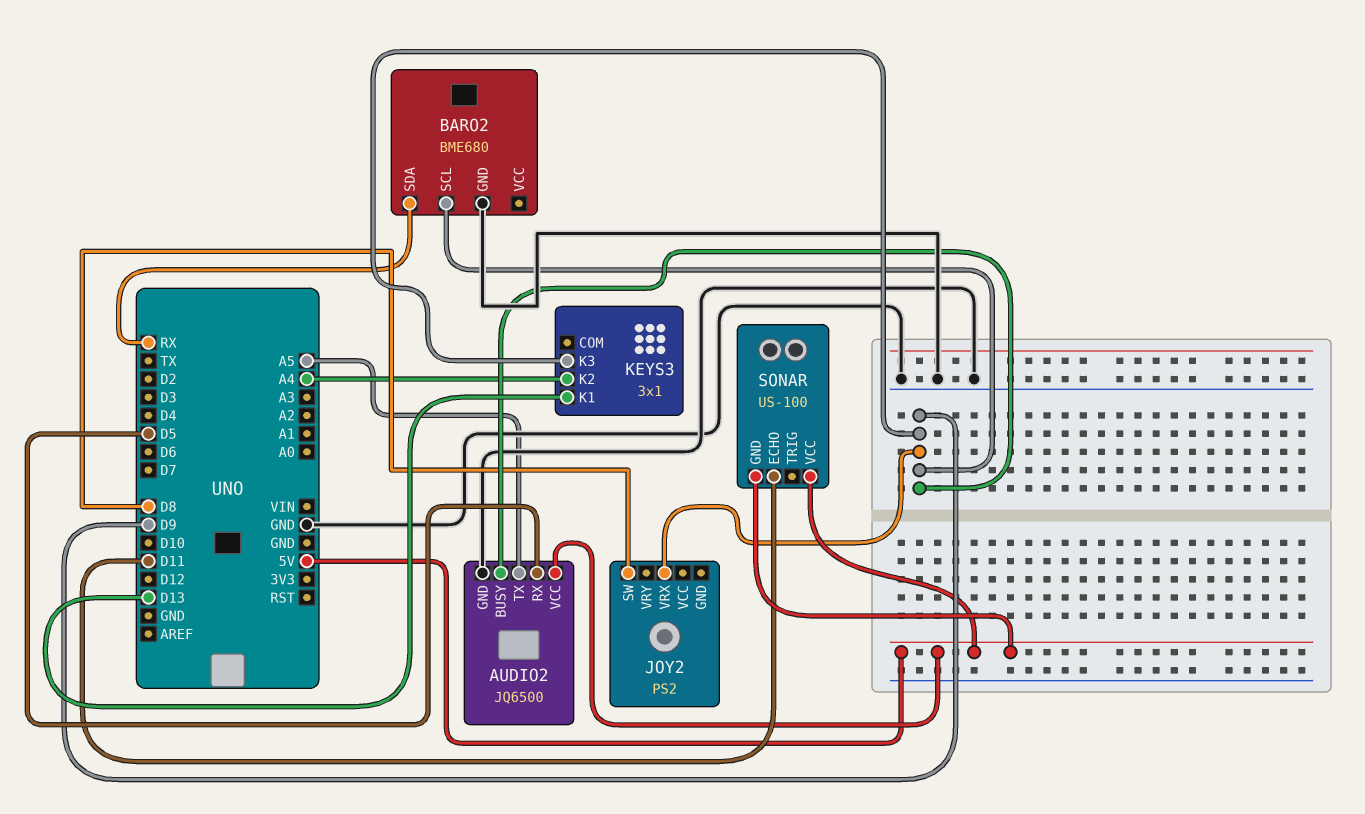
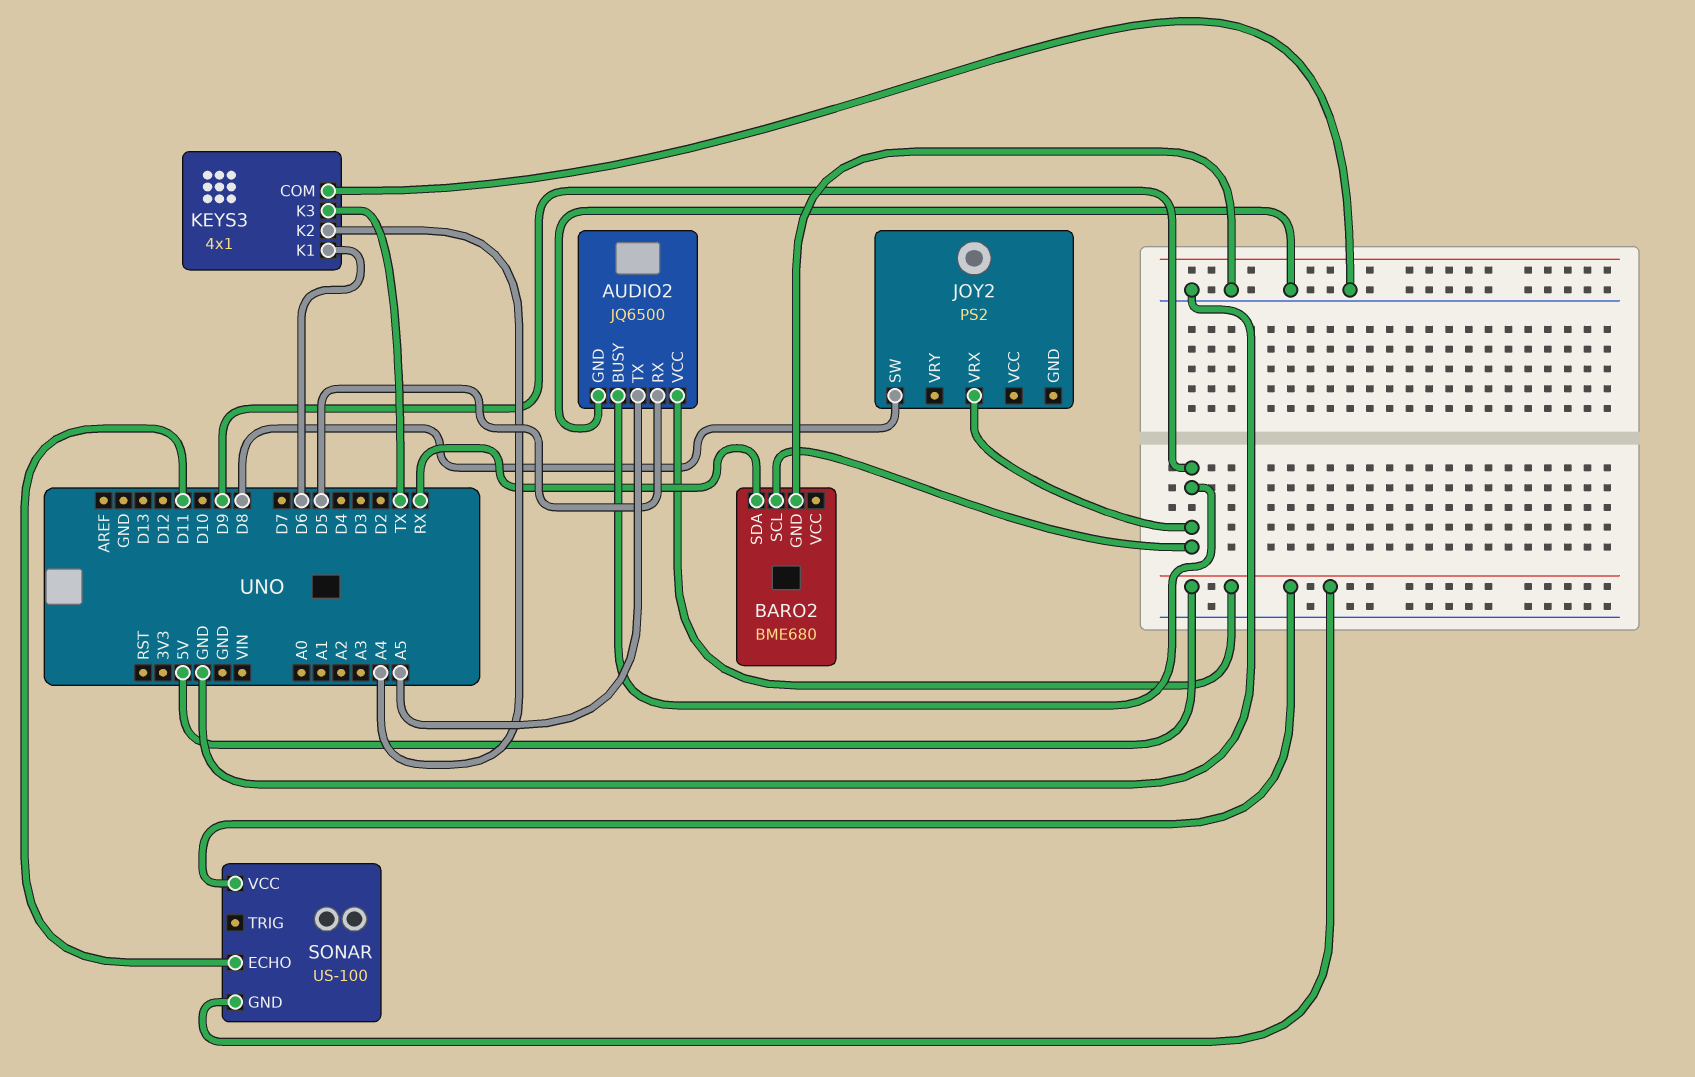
KEYS3: 3x1 -> 4x1
KEYS3 pin COM: none -> GND
KEYS3 pin K1: D13 -> D6
KEYS3 pin K3: D9 -> TX

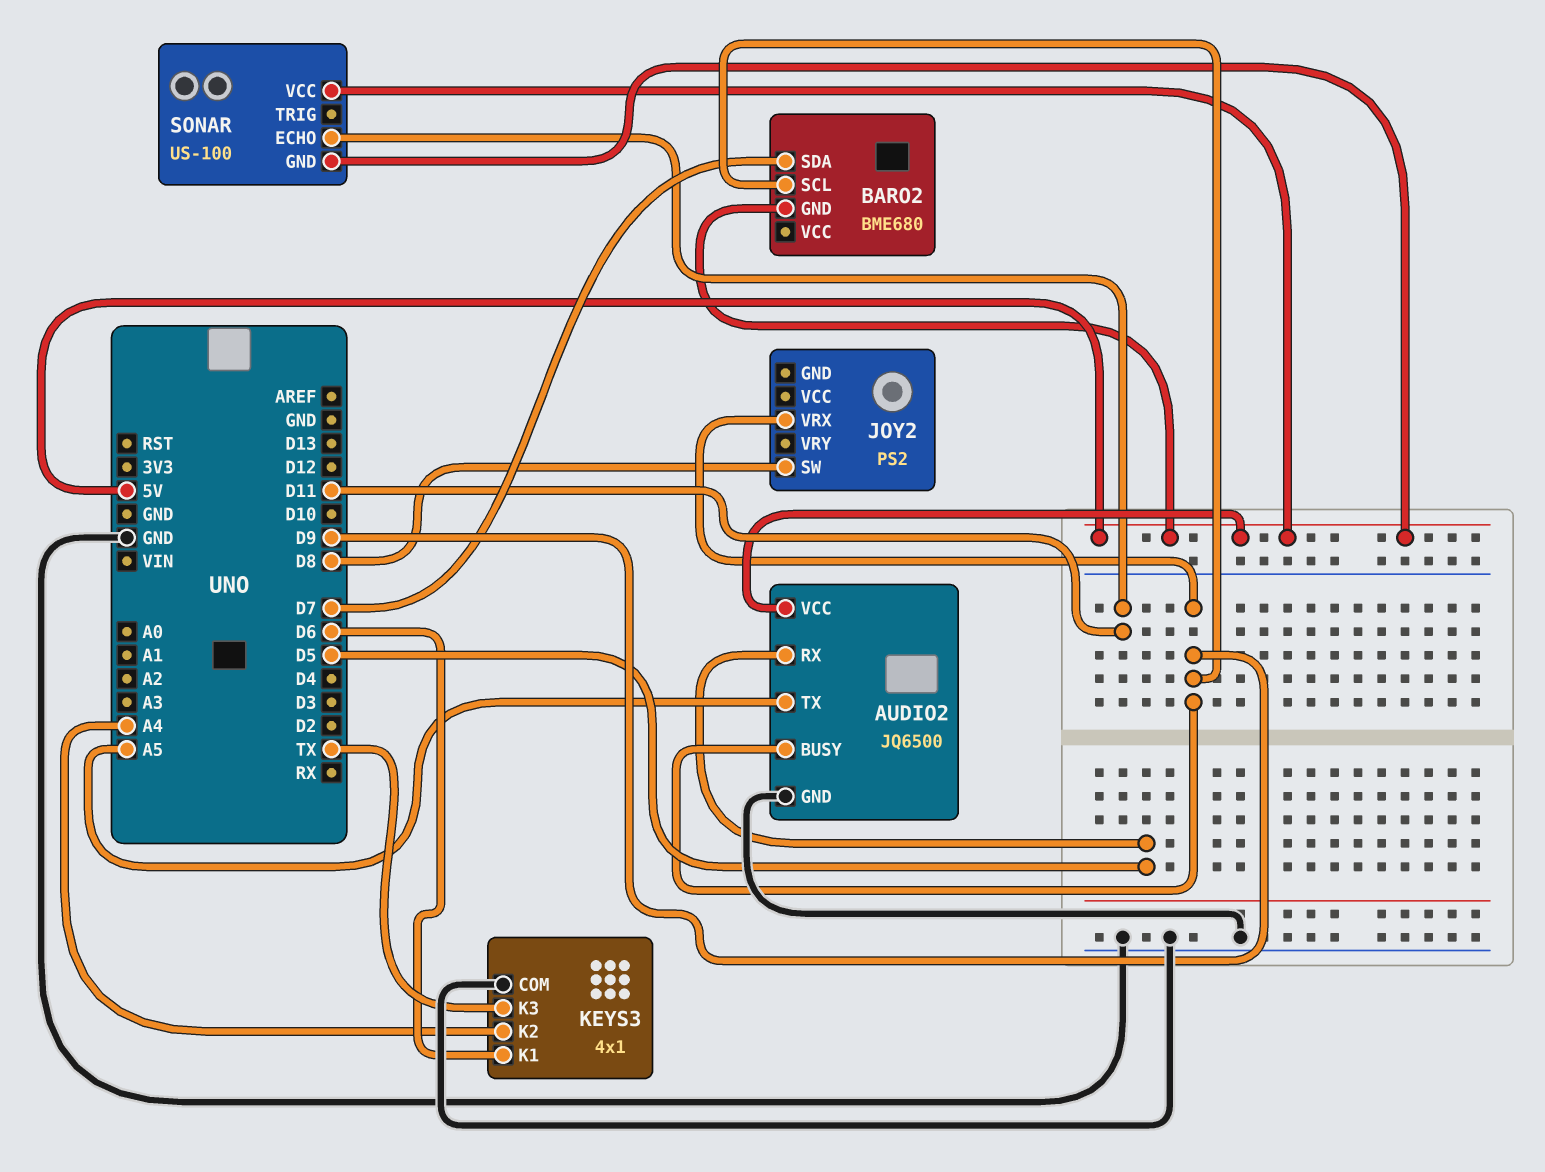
BARO2 pin GND: GND -> 5V
BARO2 pin SDA: RX -> D7

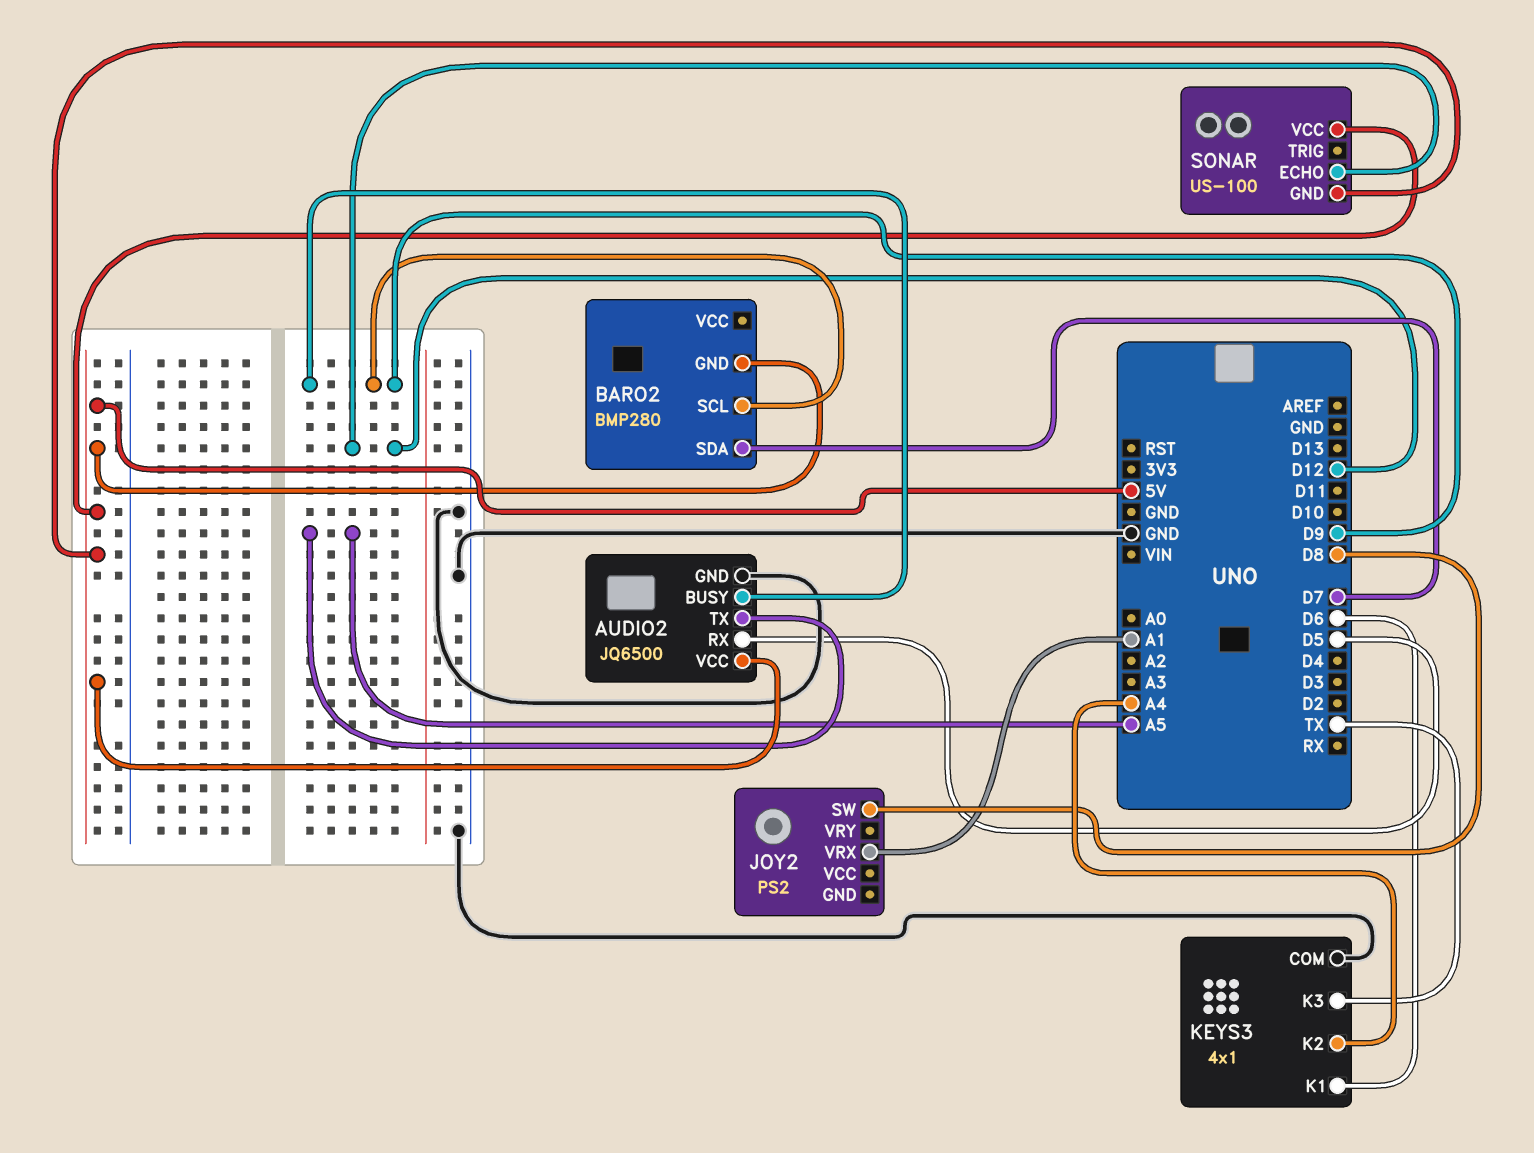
BARO2: BME680 -> BMP280
JOY2 pin VRX: D9 -> A1
SONAR pin ECHO: D11 -> D12

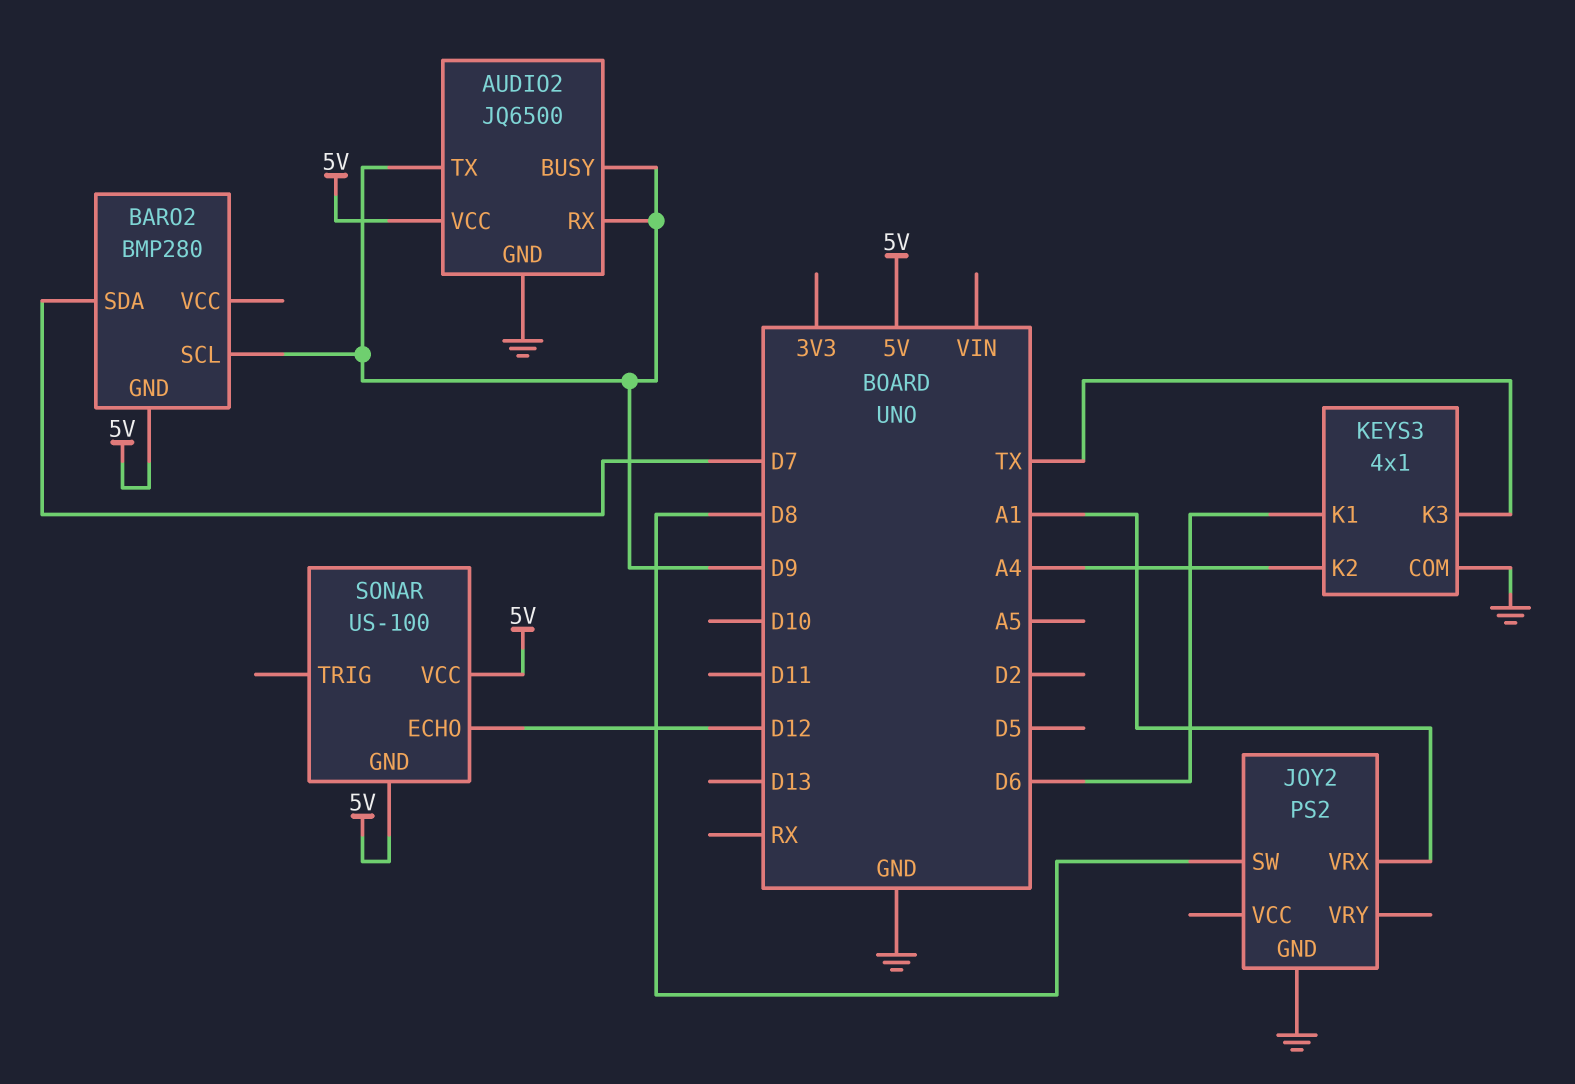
AUDIO2 pin RX: D5 -> D9
AUDIO2 pin TX: A5 -> D9
JOY2 pin GND: none -> GND

